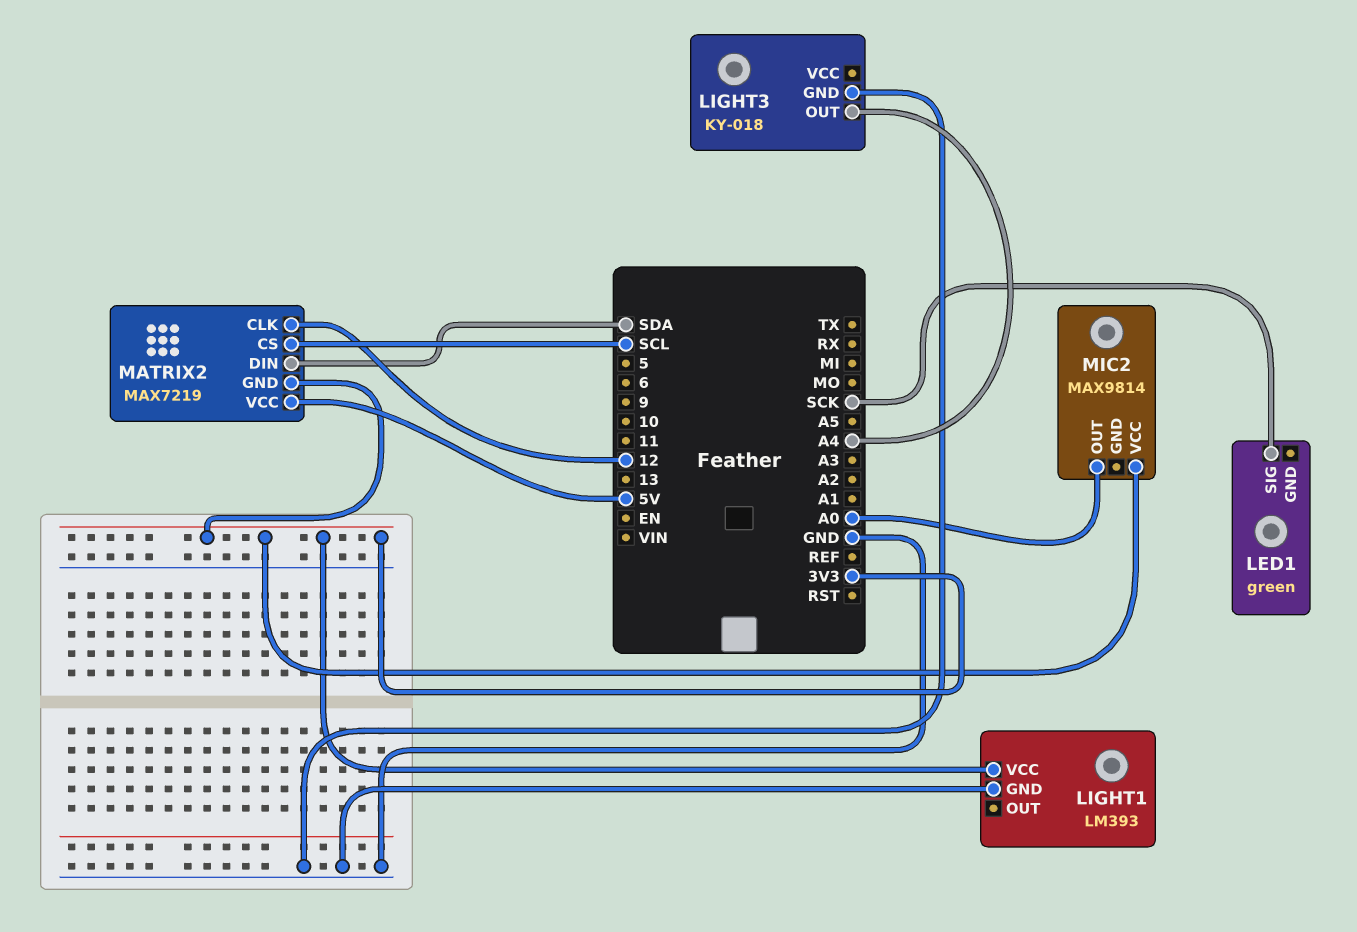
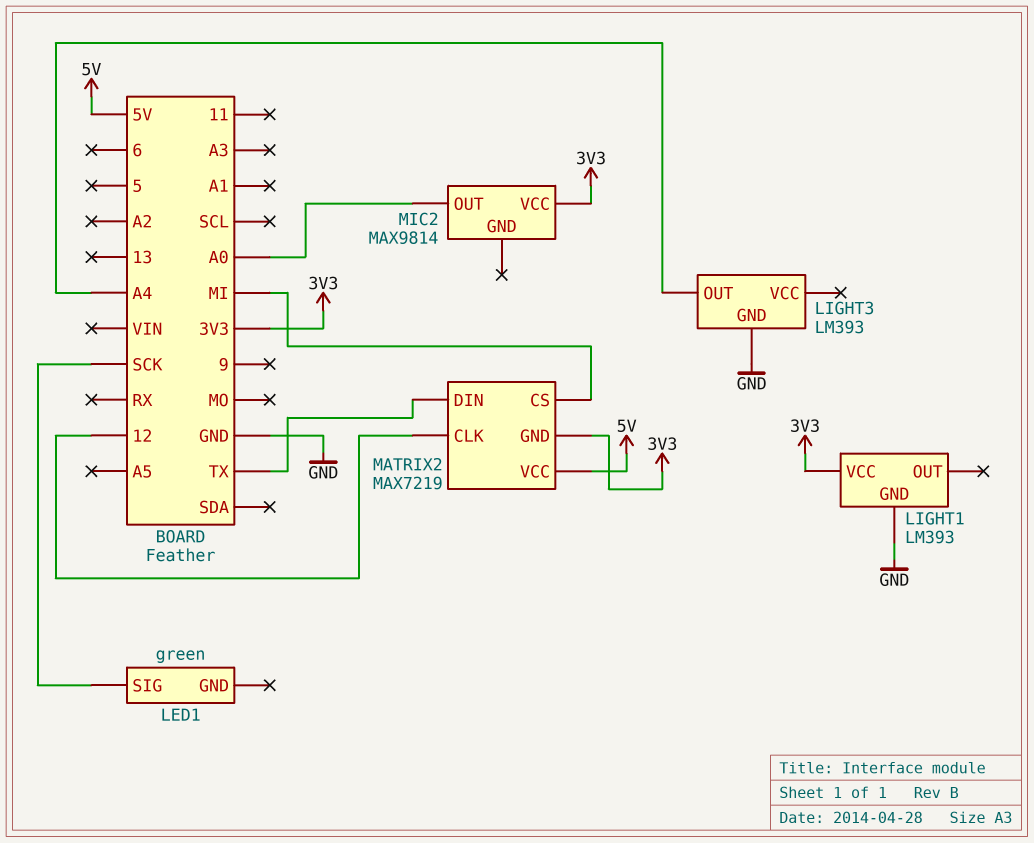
LIGHT3: KY-018 -> LM393
MATRIX2 pin CS: SCL -> MI
MATRIX2 pin DIN: SDA -> TX

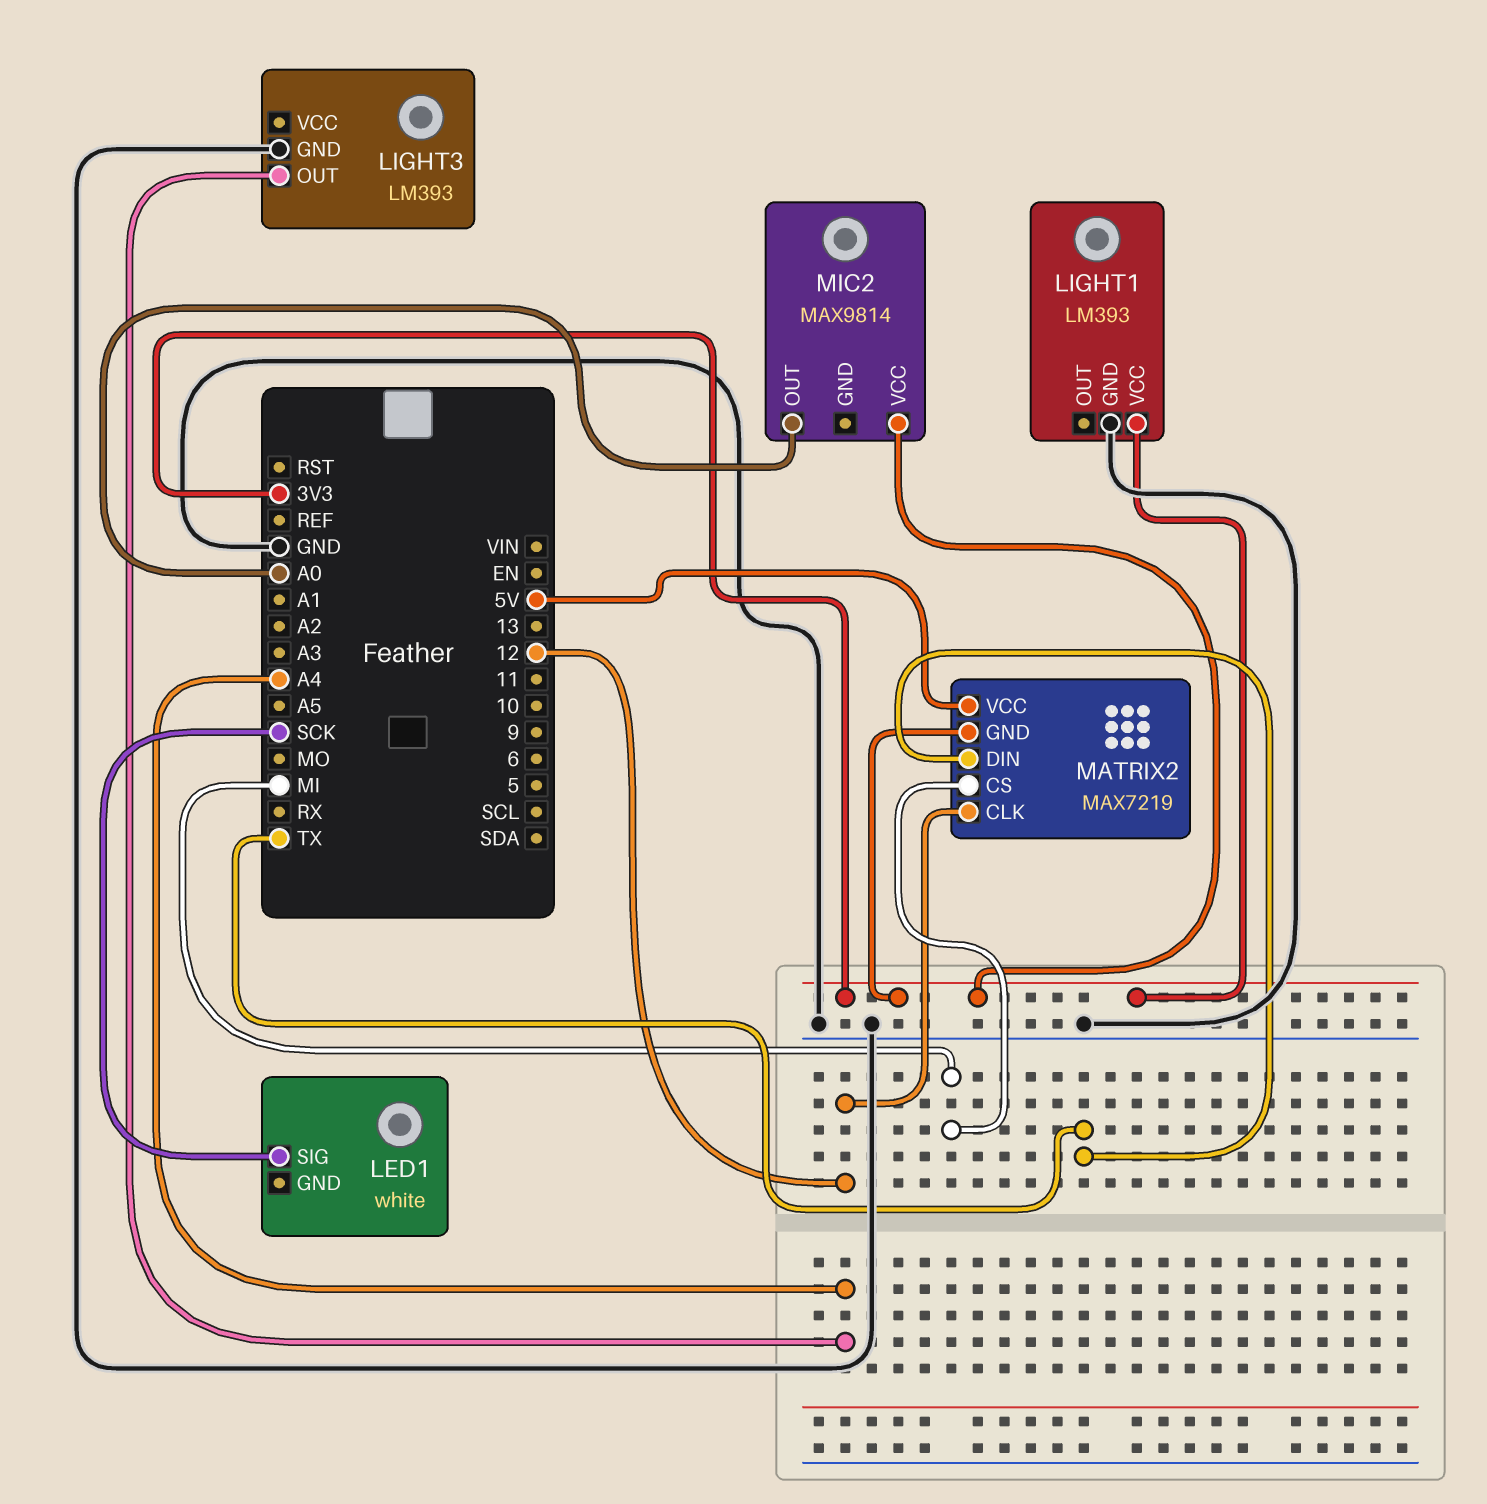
LED1: green -> white

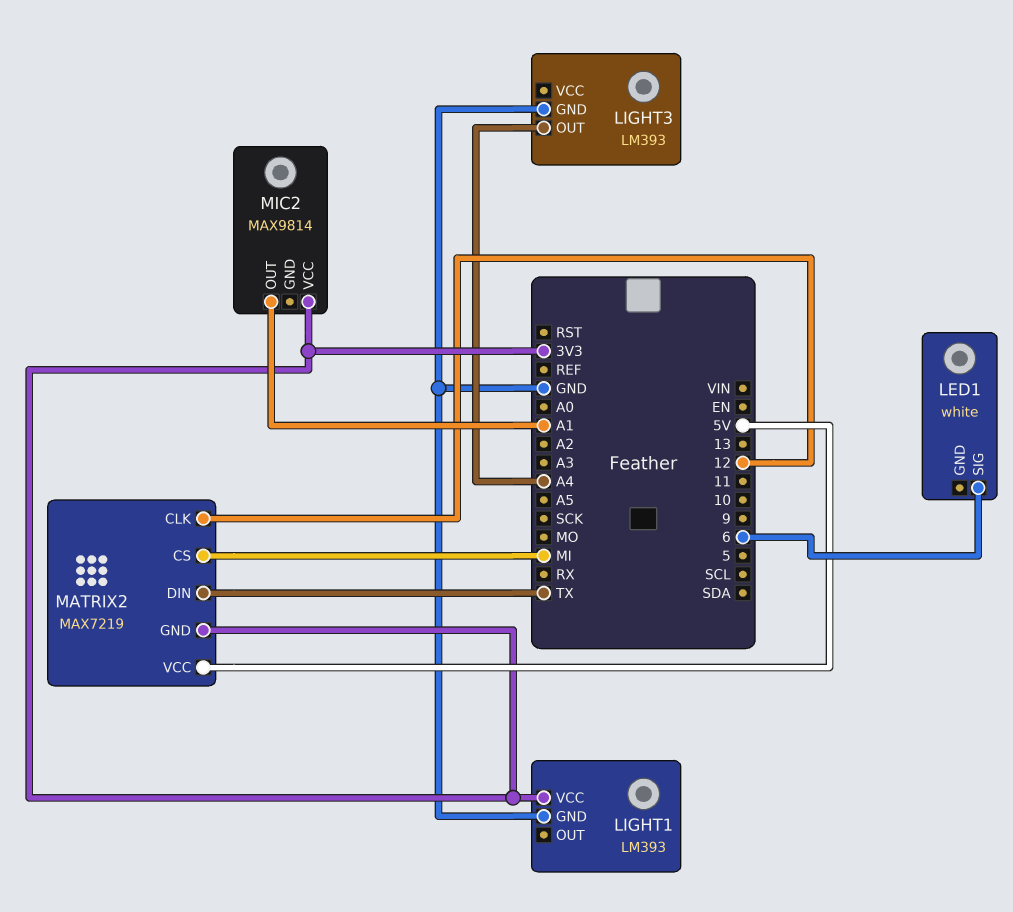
LED1 pin SIG: SCK -> 6
MIC2 pin OUT: A0 -> A1

